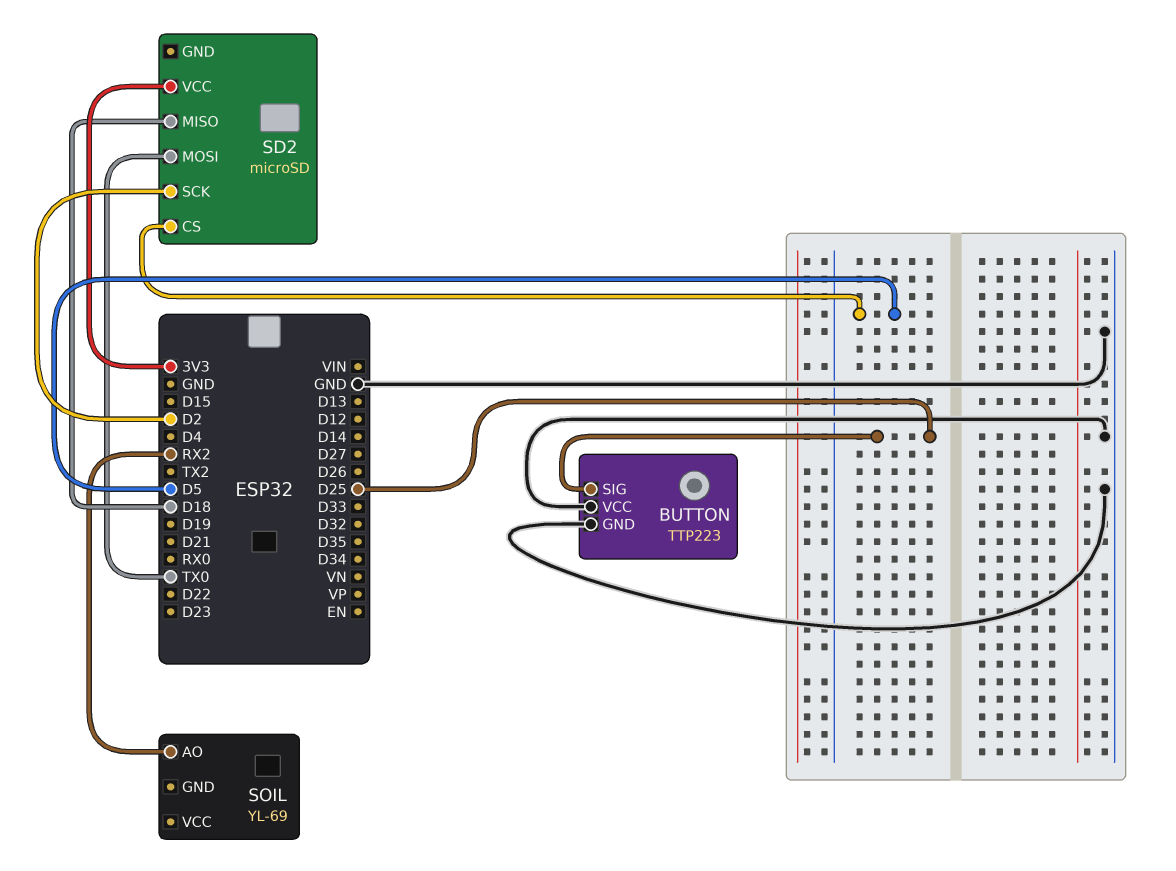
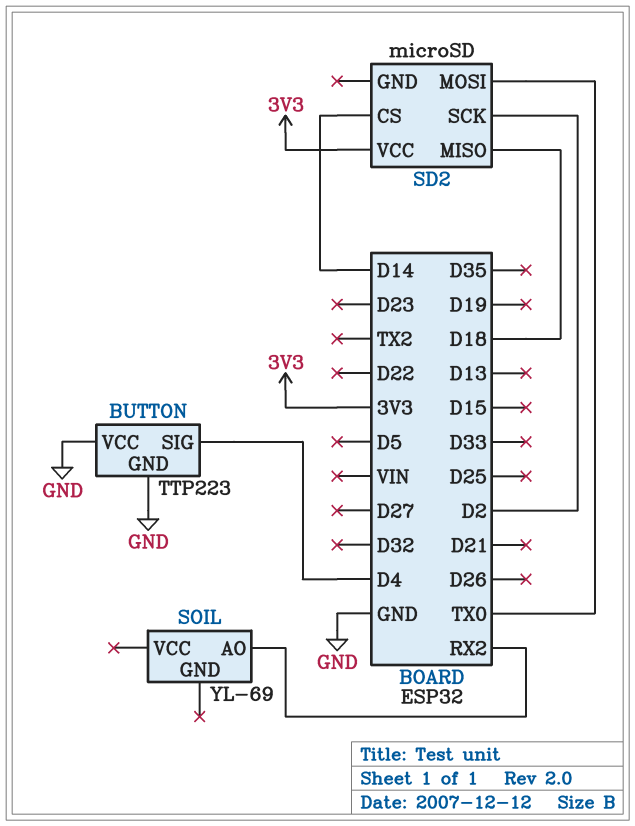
BUTTON pin SIG: D25 -> D4
SD2 pin CS: D5 -> D14

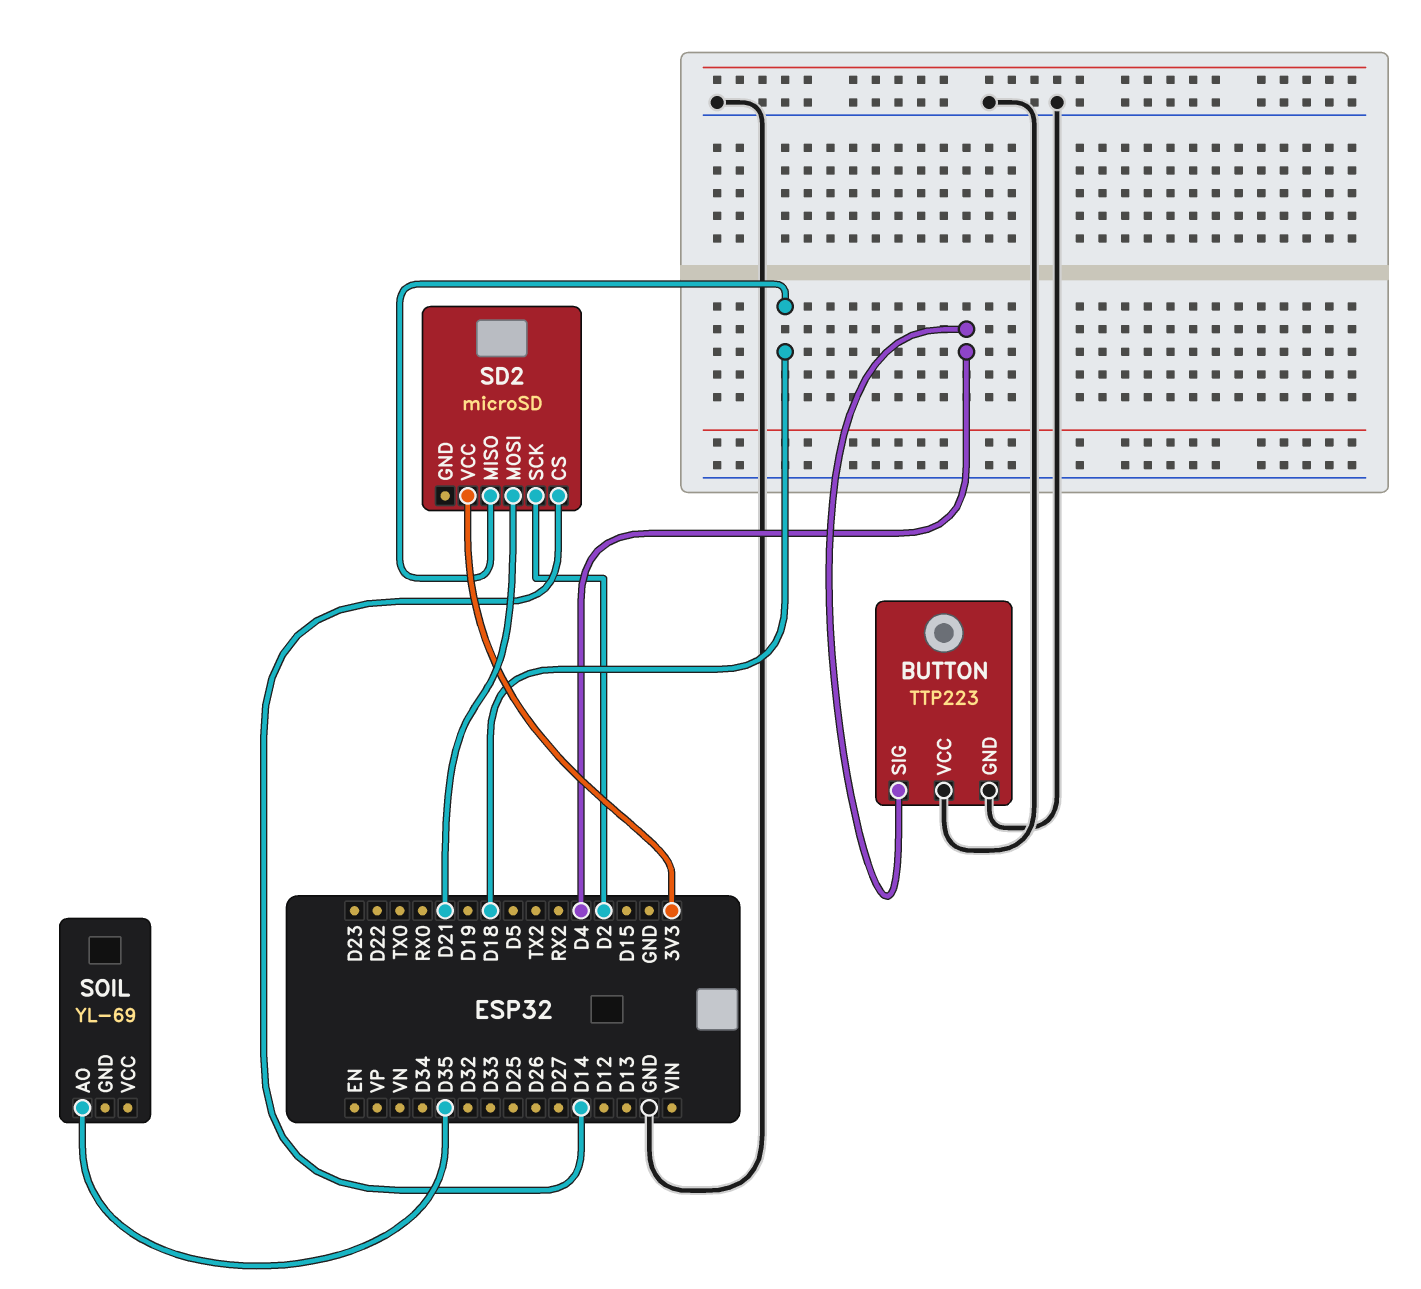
SD2 pin MOSI: TX0 -> D21
SOIL pin AO: RX2 -> D35

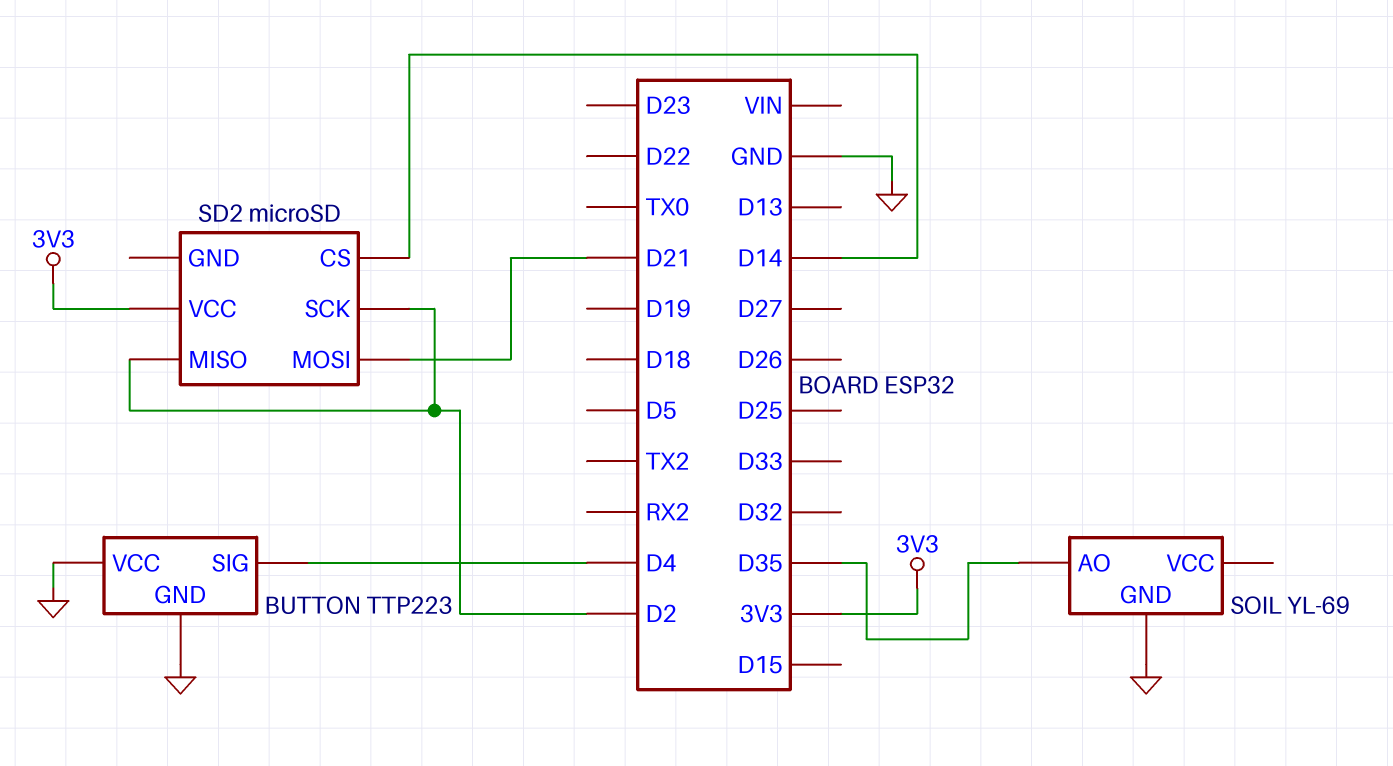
SD2 pin MISO: D18 -> D2
SOIL pin GND: none -> GND

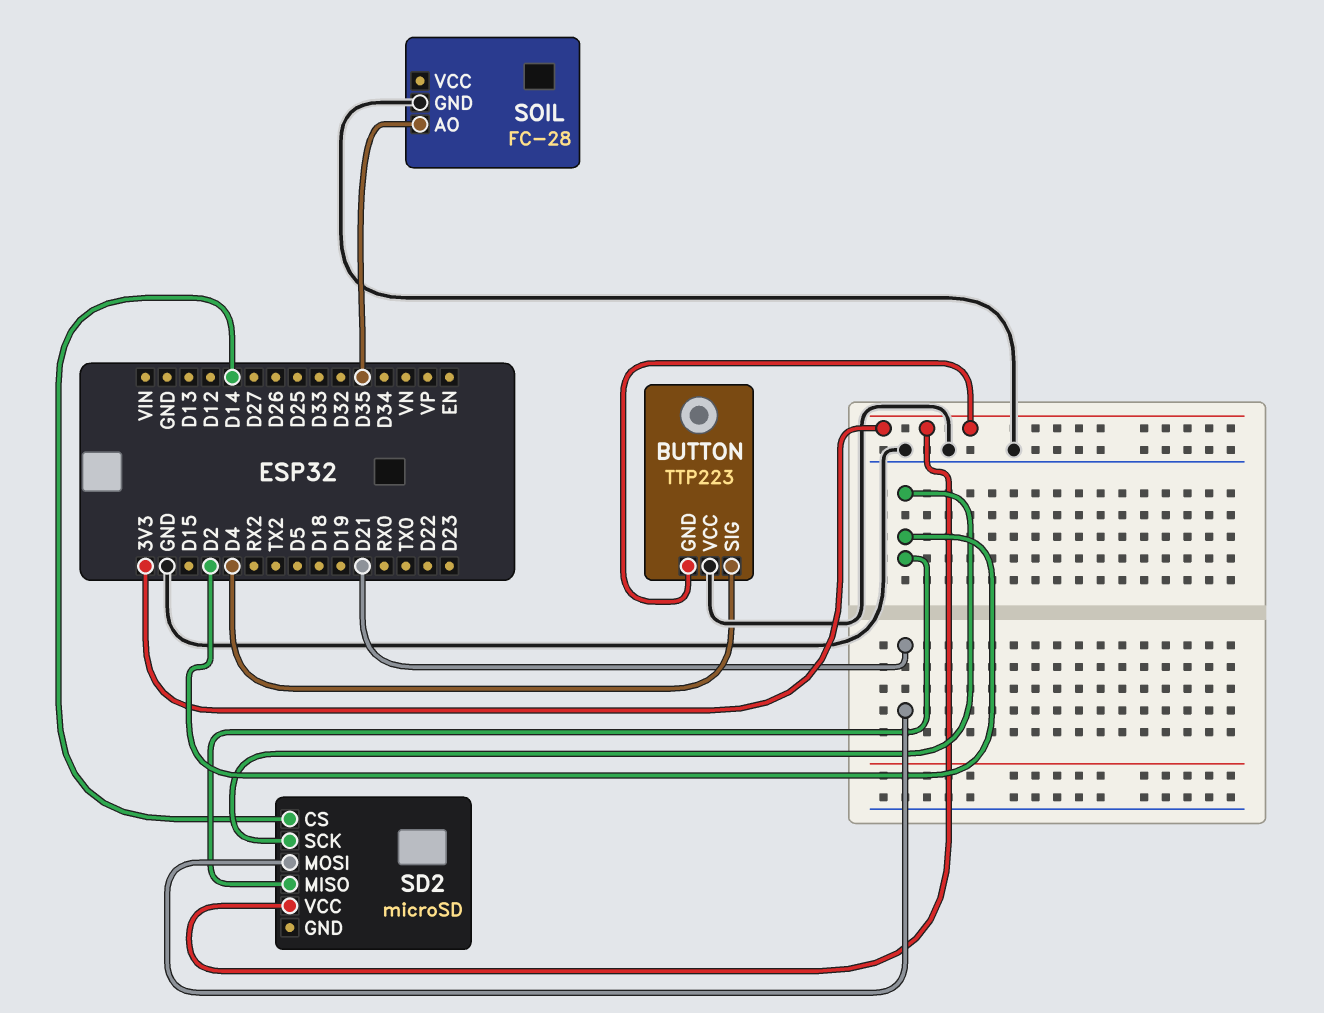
BUTTON pin GND: GND -> 3V3
SOIL: YL-69 -> FC-28

